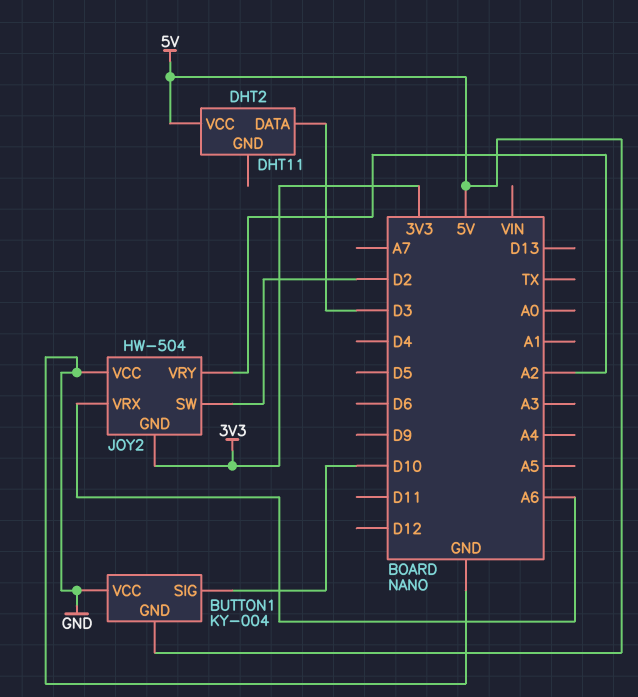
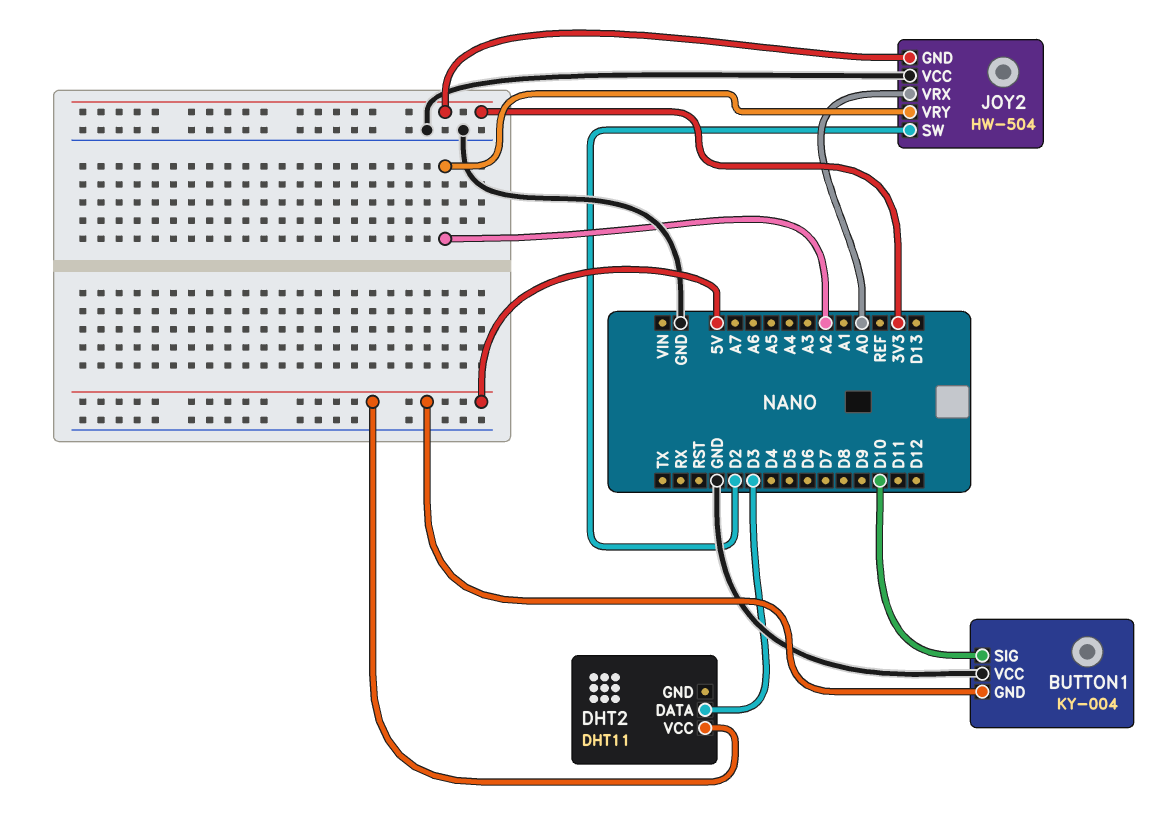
JOY2 pin VRX: A6 -> A0

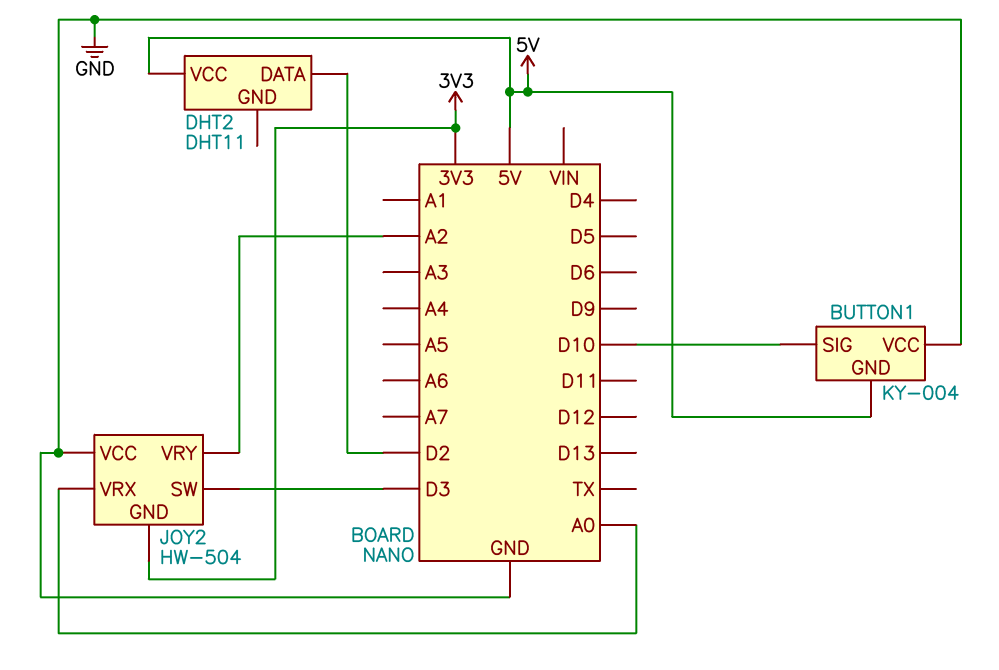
DHT2 pin DATA: D3 -> D2
JOY2 pin SW: D2 -> D3

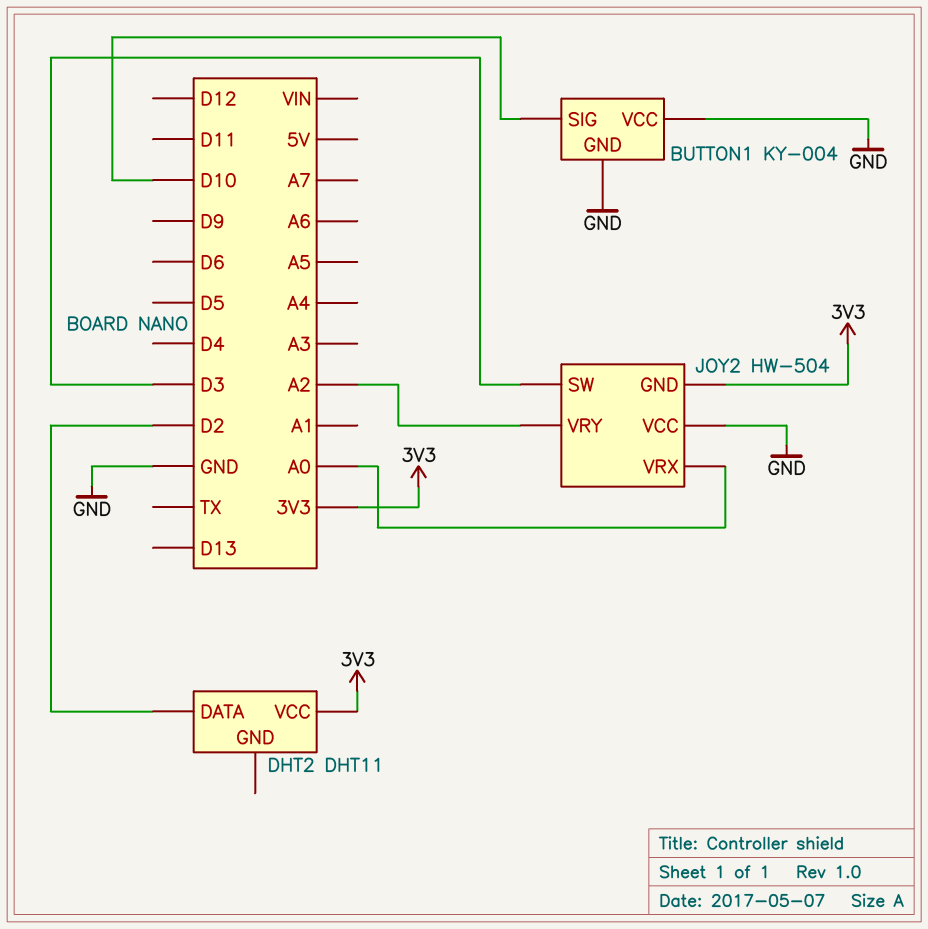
BUTTON1 pin GND: 5V -> GND
DHT2 pin VCC: 5V -> 3V3

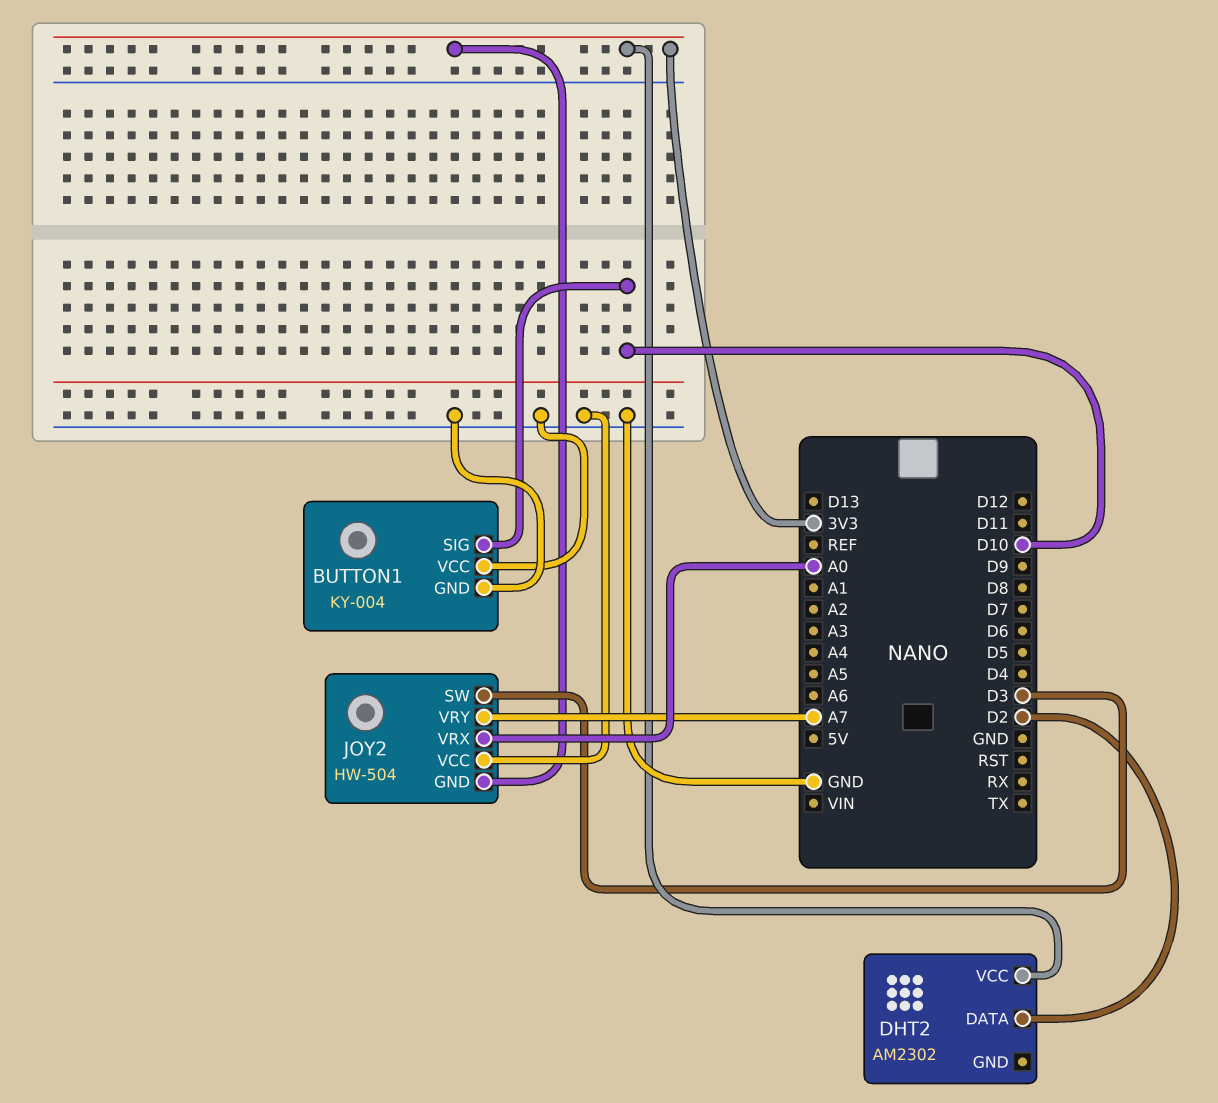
DHT2: DHT11 -> AM2302
JOY2 pin VRY: A2 -> A7

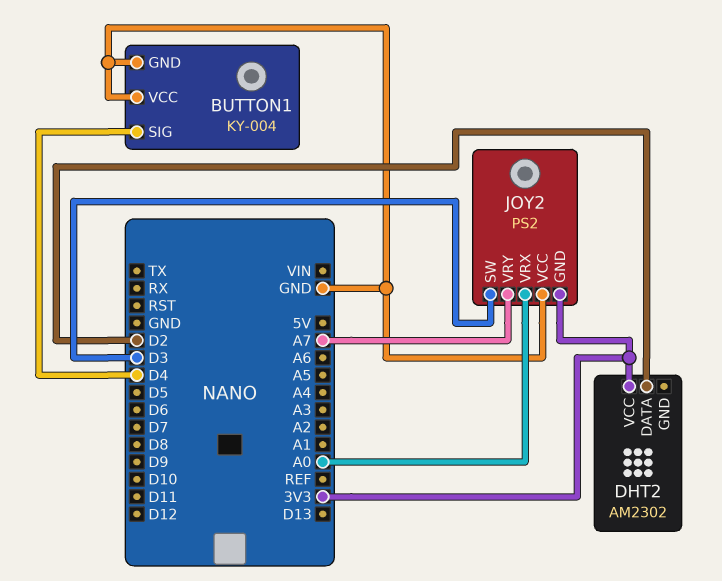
BUTTON1 pin SIG: D10 -> D4
JOY2: HW-504 -> PS2

